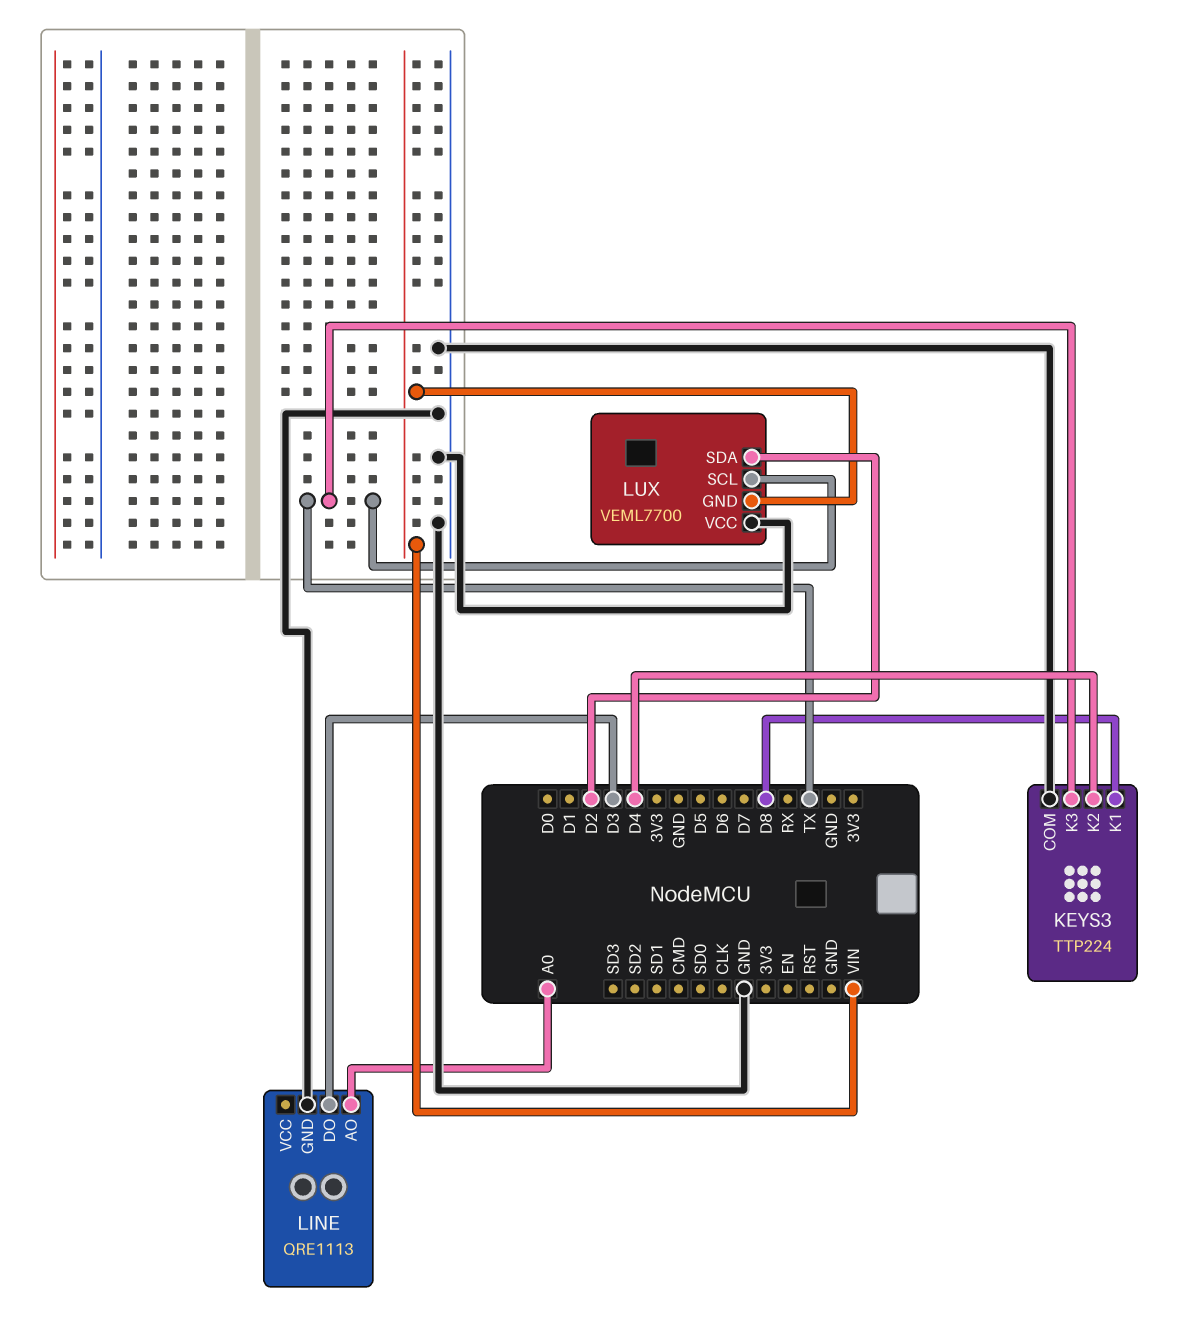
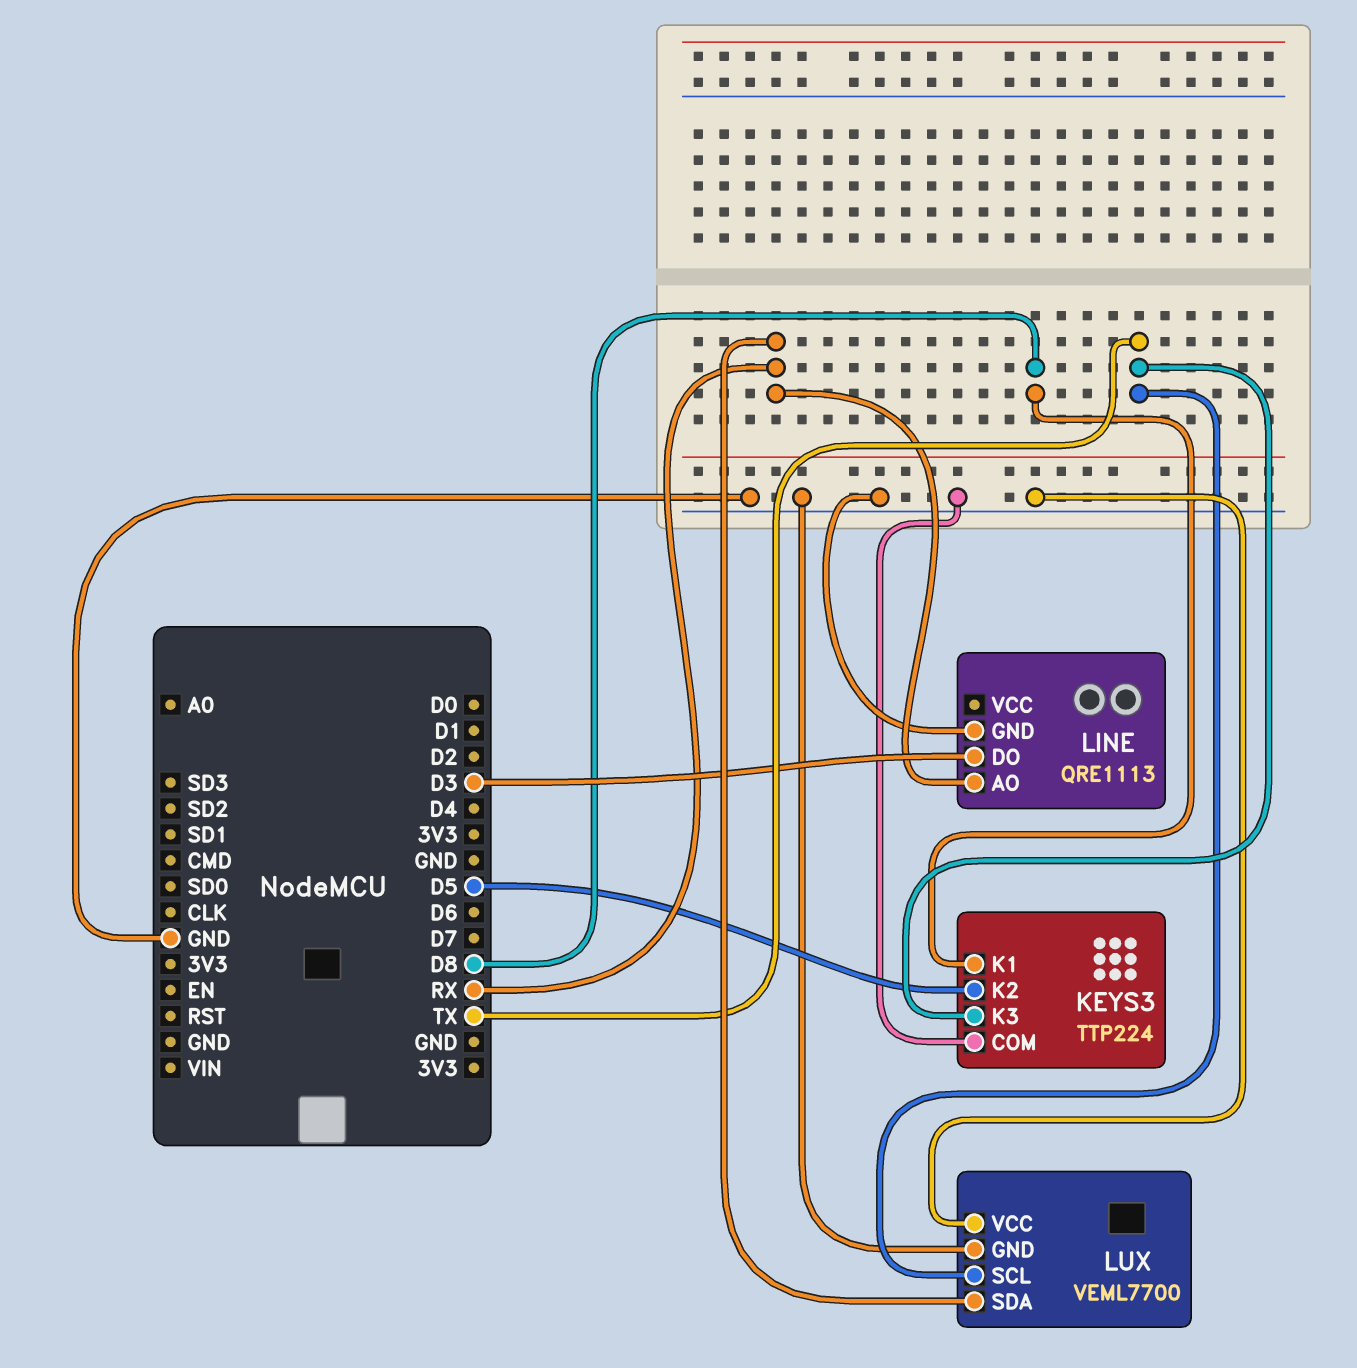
KEYS3 pin K2: D4 -> D5
LINE pin AO: A0 -> RX
LUX pin GND: VIN -> GND
LUX pin SDA: D2 -> RX

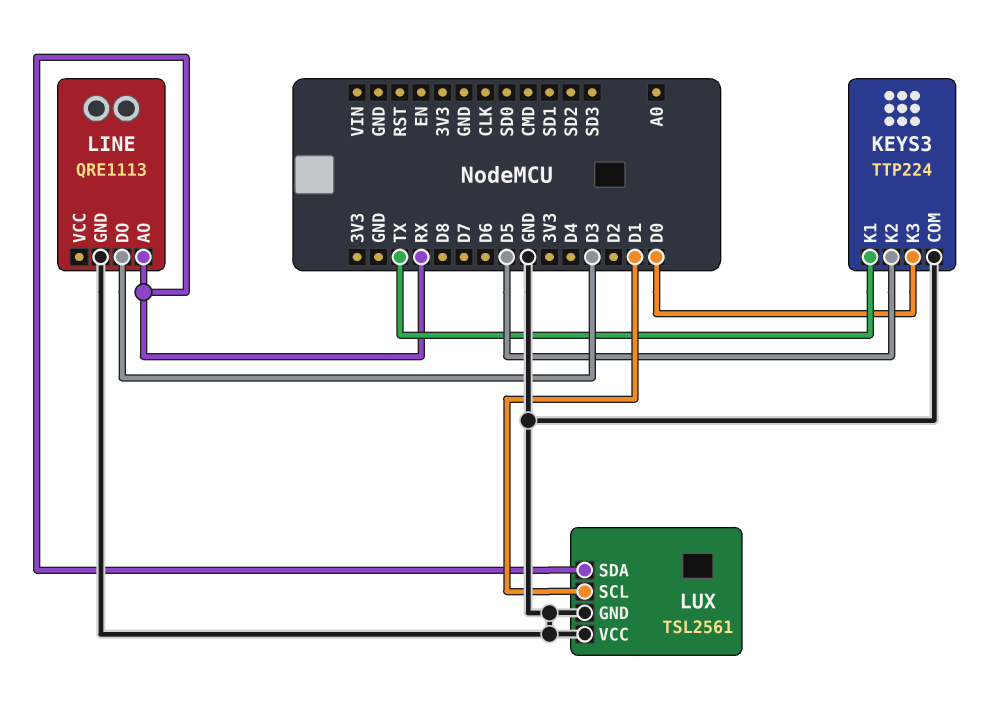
KEYS3 pin K1: D8 -> TX
KEYS3 pin K3: TX -> D0
LUX: VEML7700 -> TSL2561
LUX pin SCL: TX -> D1

